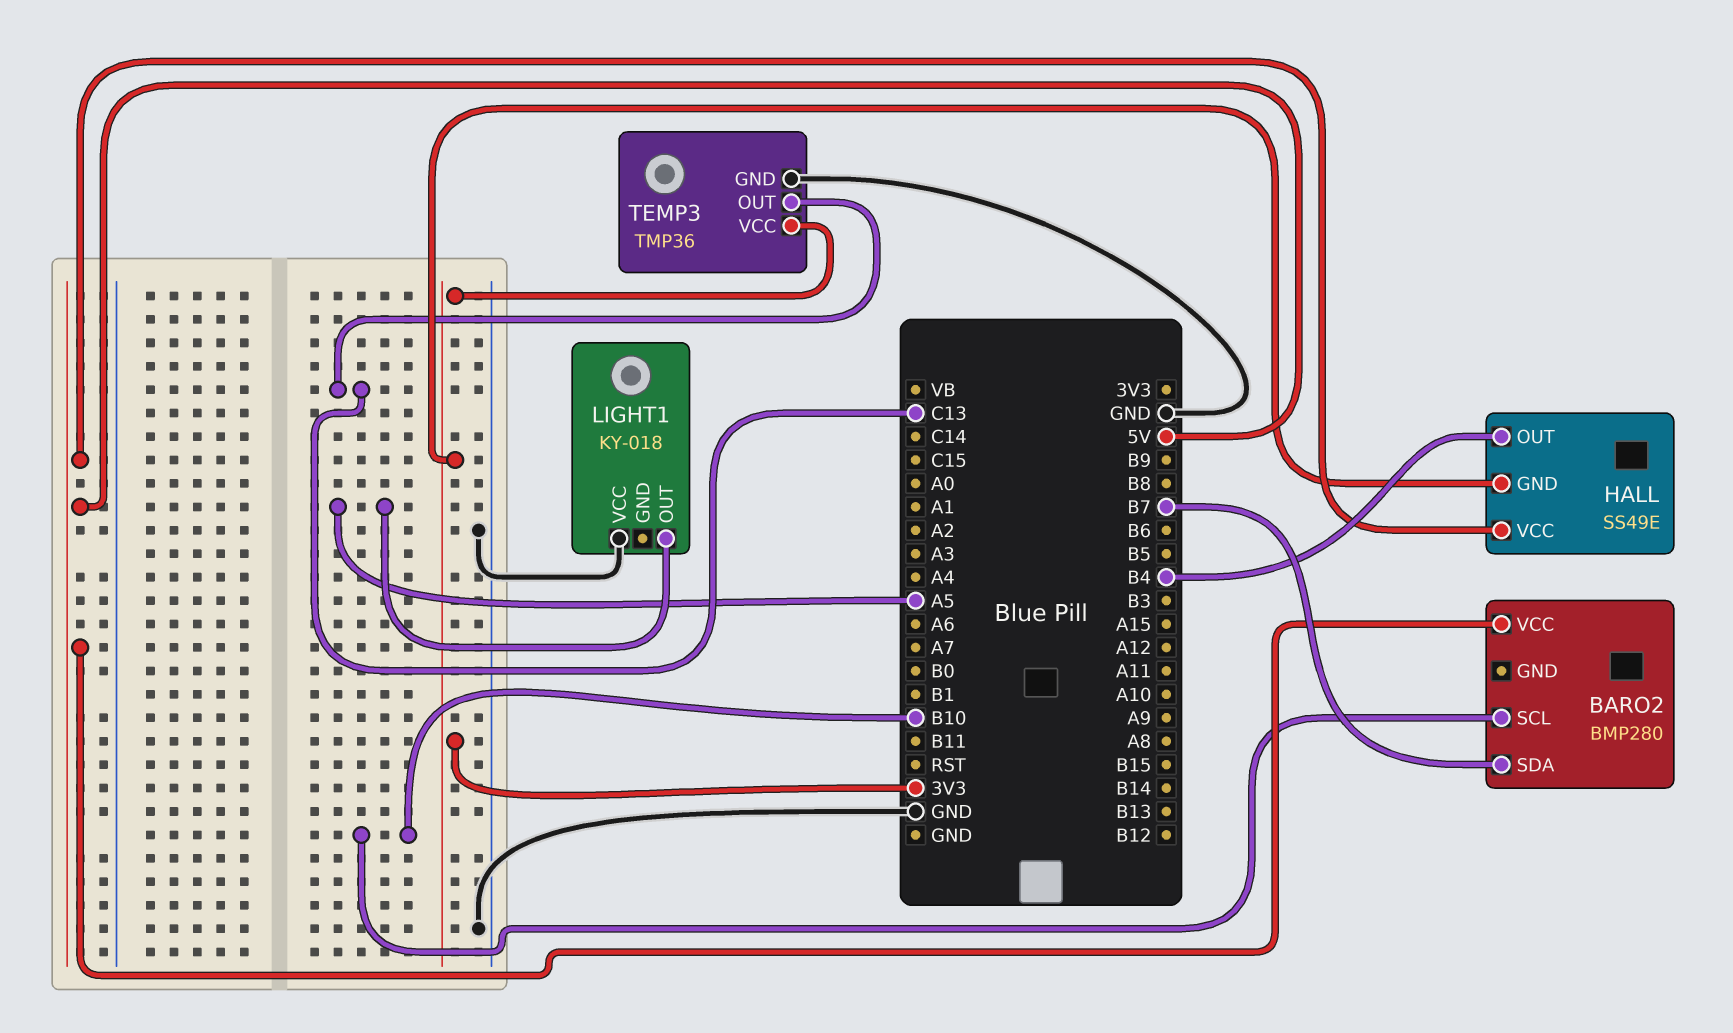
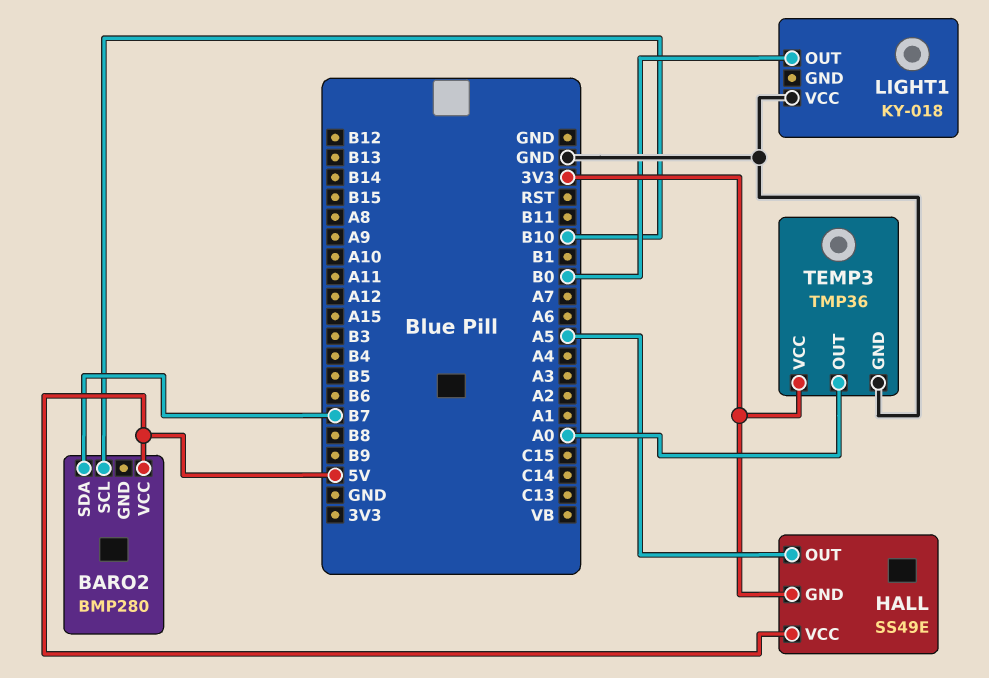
HALL pin OUT: B4 -> A5
LIGHT1 pin OUT: A5 -> B0
TEMP3 pin OUT: C13 -> A0

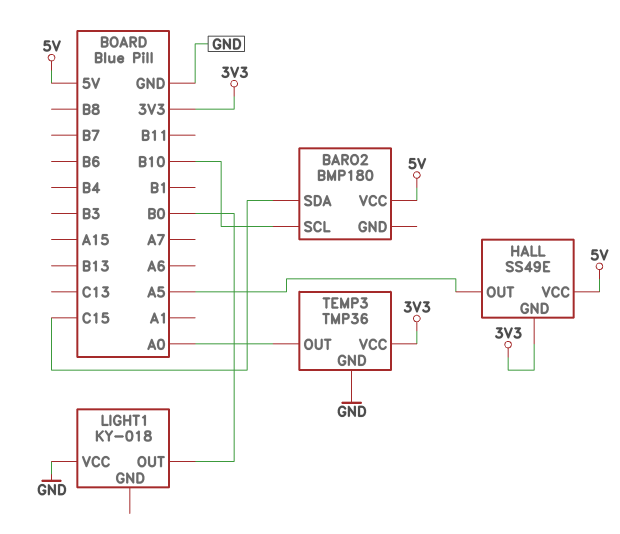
BARO2: BMP280 -> BMP180
BARO2 pin SDA: B7 -> C15

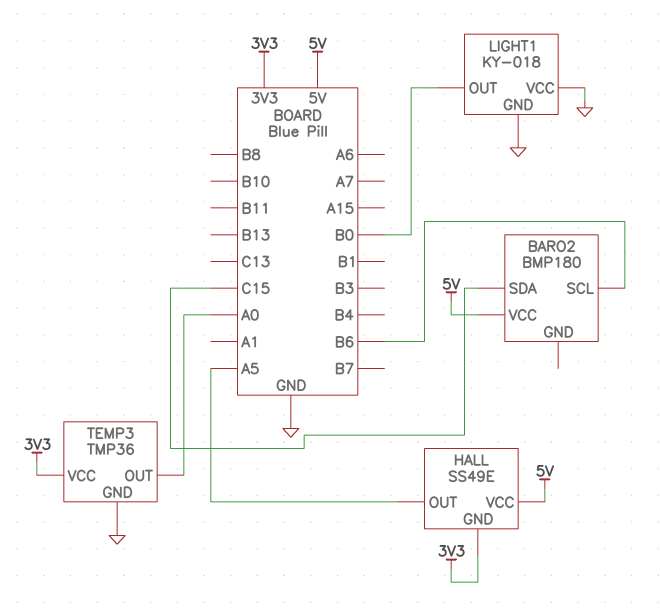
BARO2 pin SCL: B10 -> B6
LIGHT1 pin GND: none -> GND

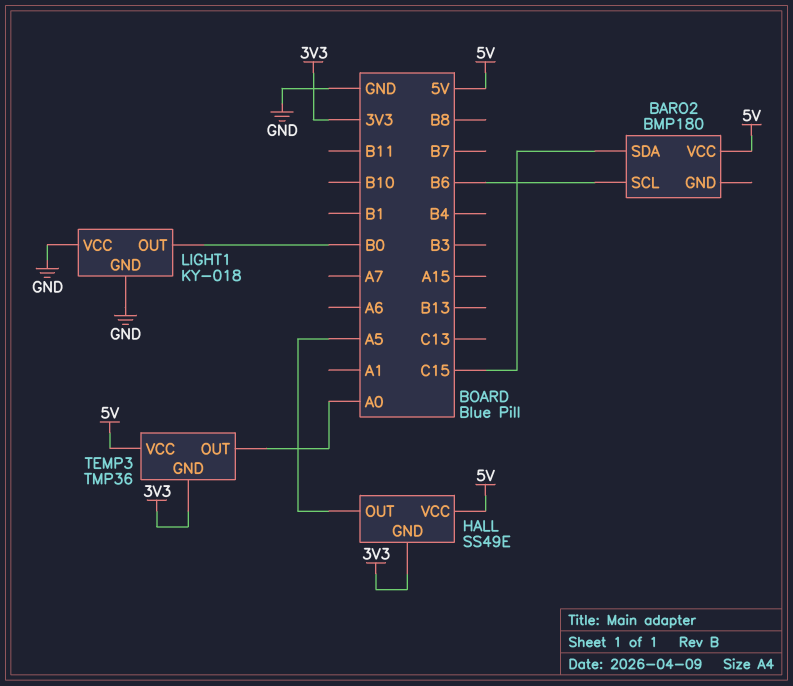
TEMP3 pin GND: GND -> 3V3
TEMP3 pin VCC: 3V3 -> 5V

